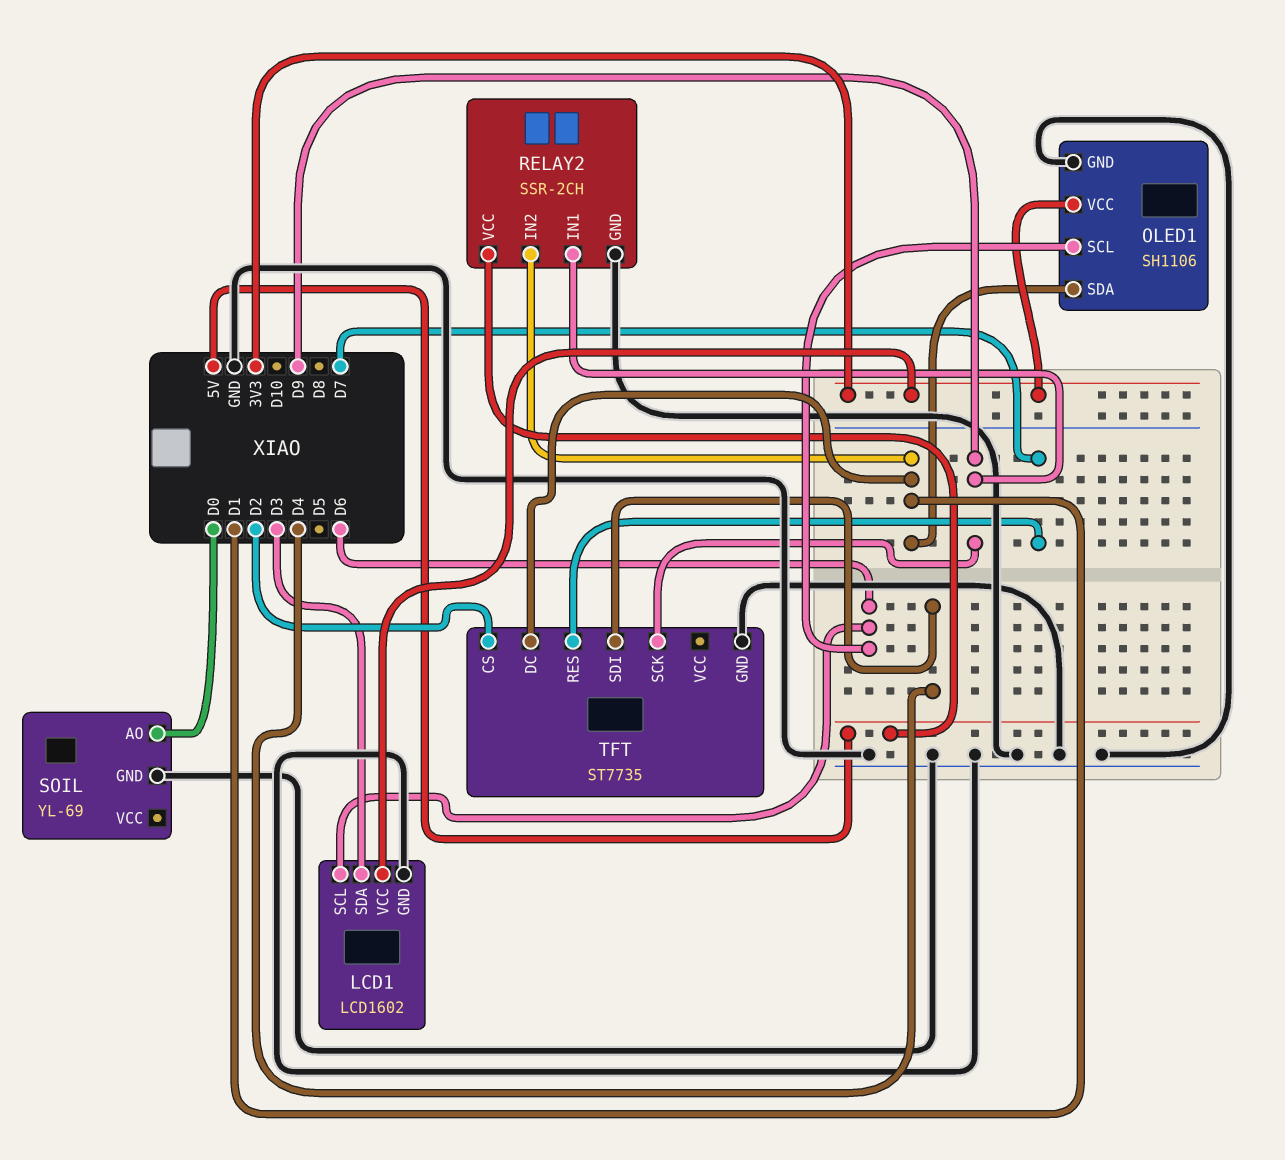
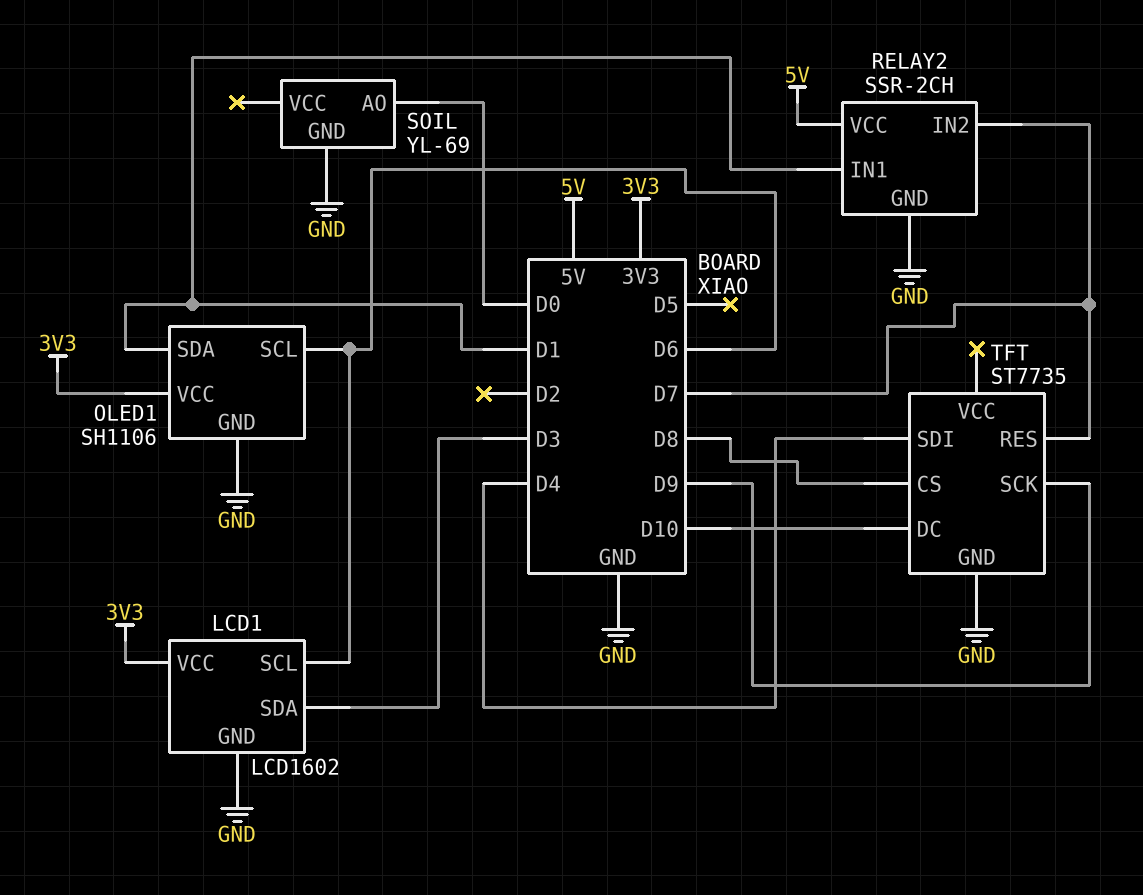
RELAY2 pin IN1: D9 -> D1
RELAY2 pin IN2: D1 -> D7
TFT pin CS: D2 -> D8
TFT pin DC: D1 -> D10

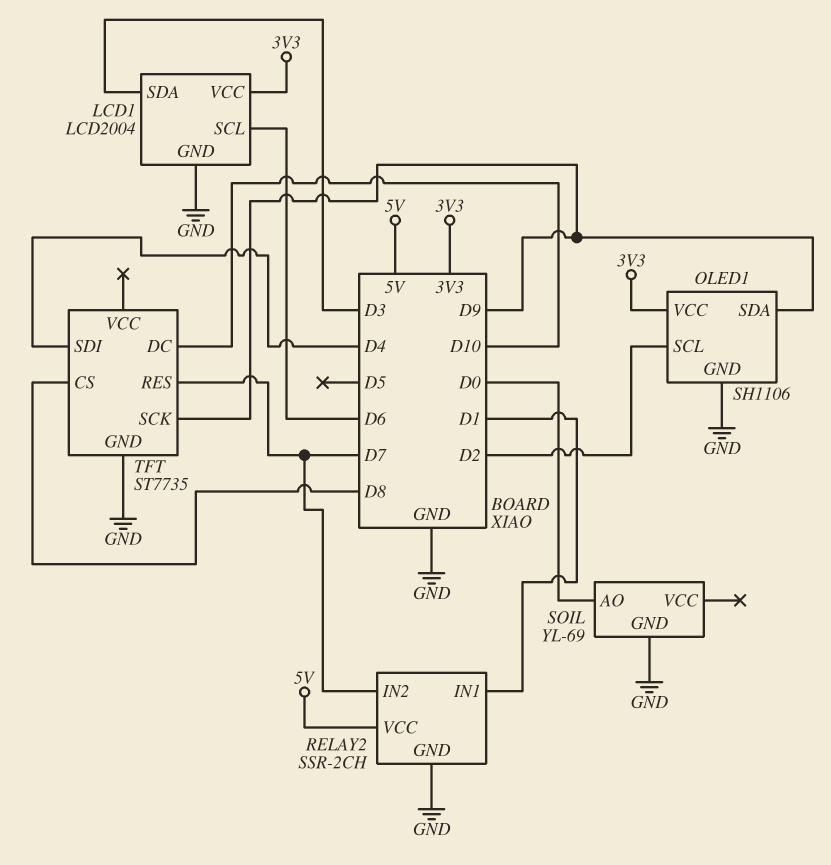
LCD1: LCD1602 -> LCD2004
OLED1 pin SCL: D6 -> D2
OLED1 pin SDA: D1 -> D9

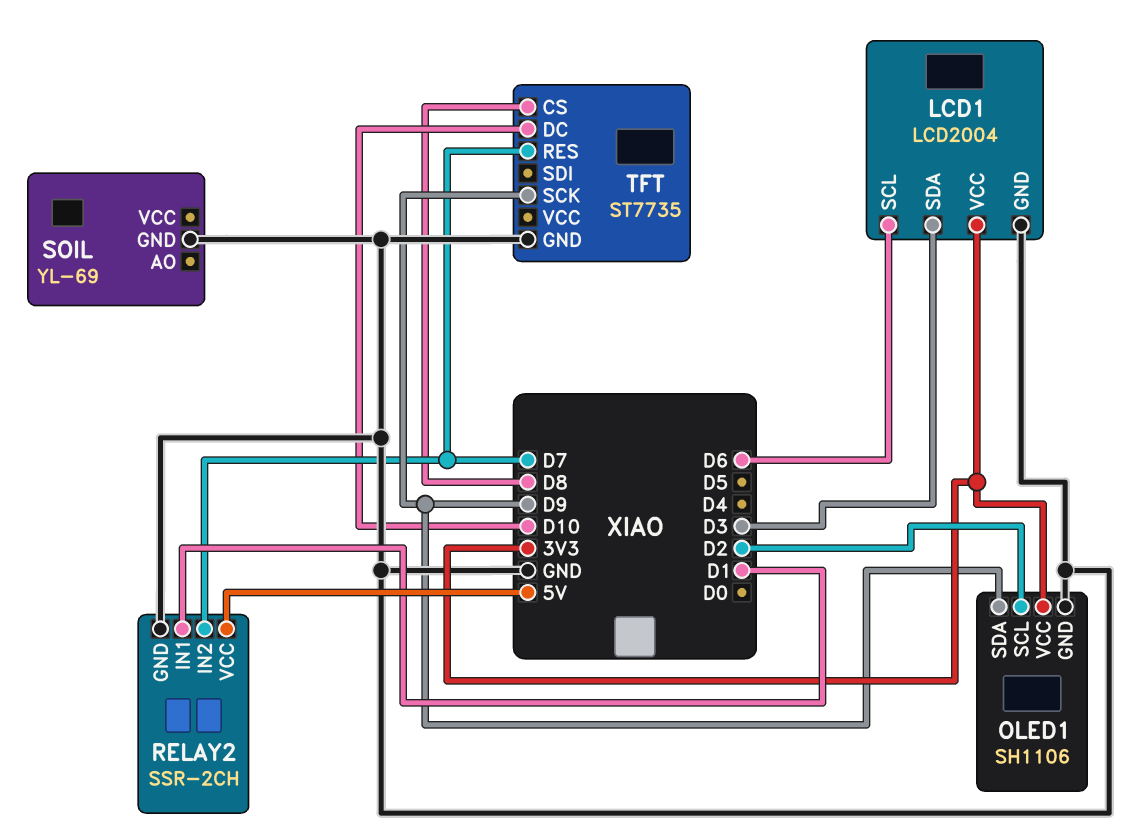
SOIL pin AO: D0 -> none
TFT pin SDI: D4 -> none

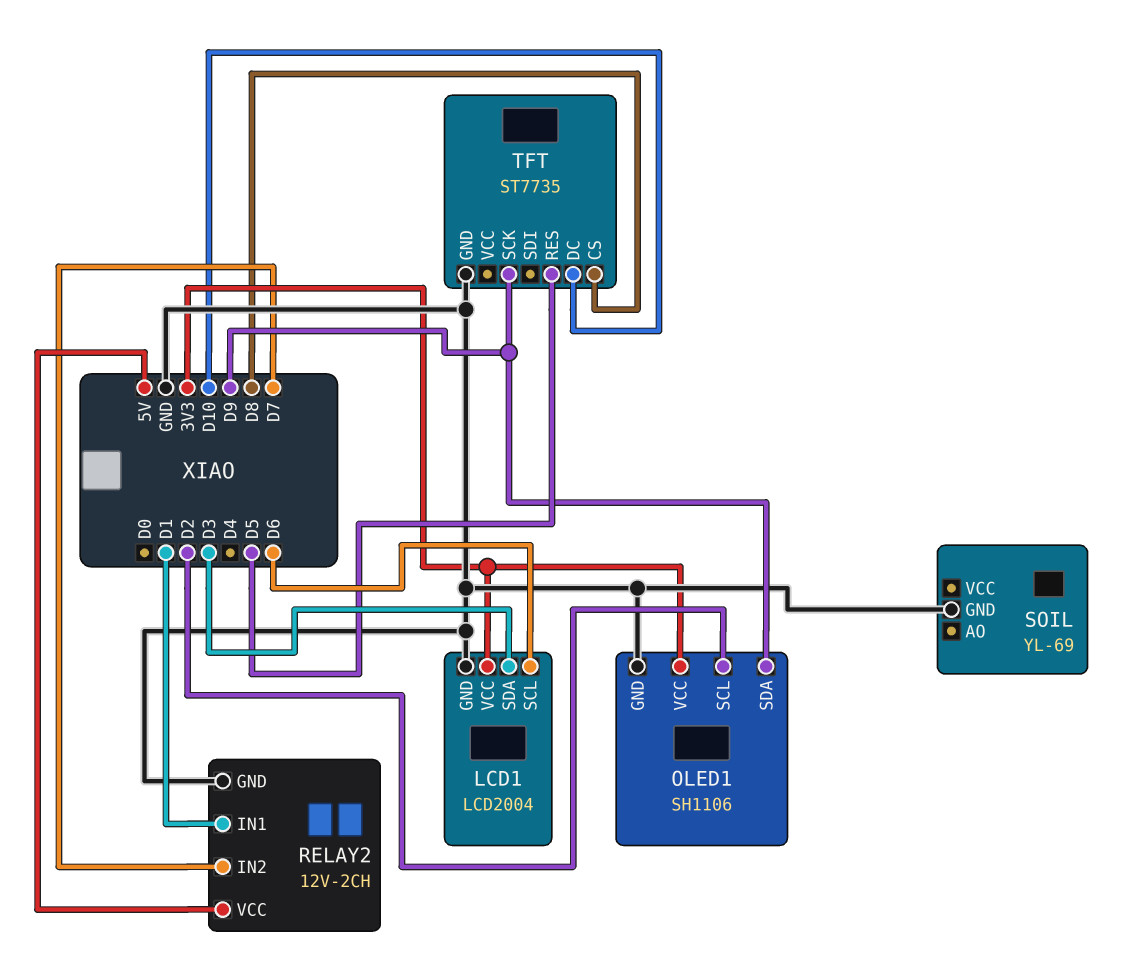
RELAY2: SSR-2CH -> 12V-2CH
TFT pin RES: D7 -> D5

